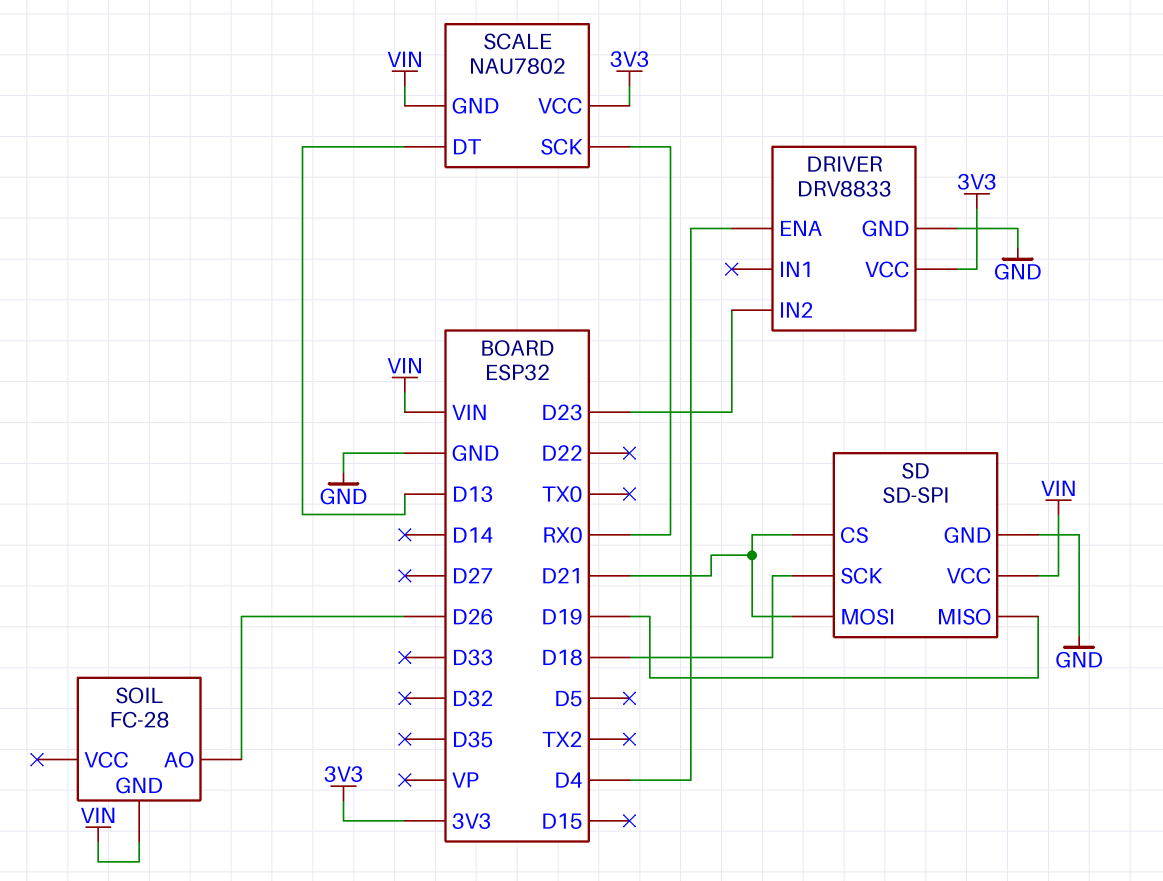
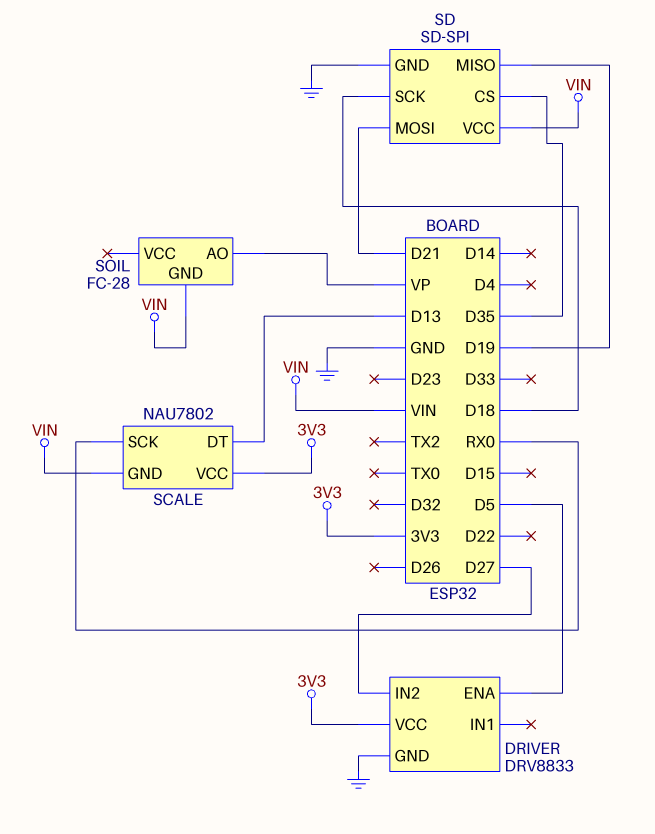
DRIVER pin ENA: D4 -> D5
DRIVER pin IN2: D23 -> D27
SD pin CS: D21 -> D35
SOIL pin AO: D26 -> VP

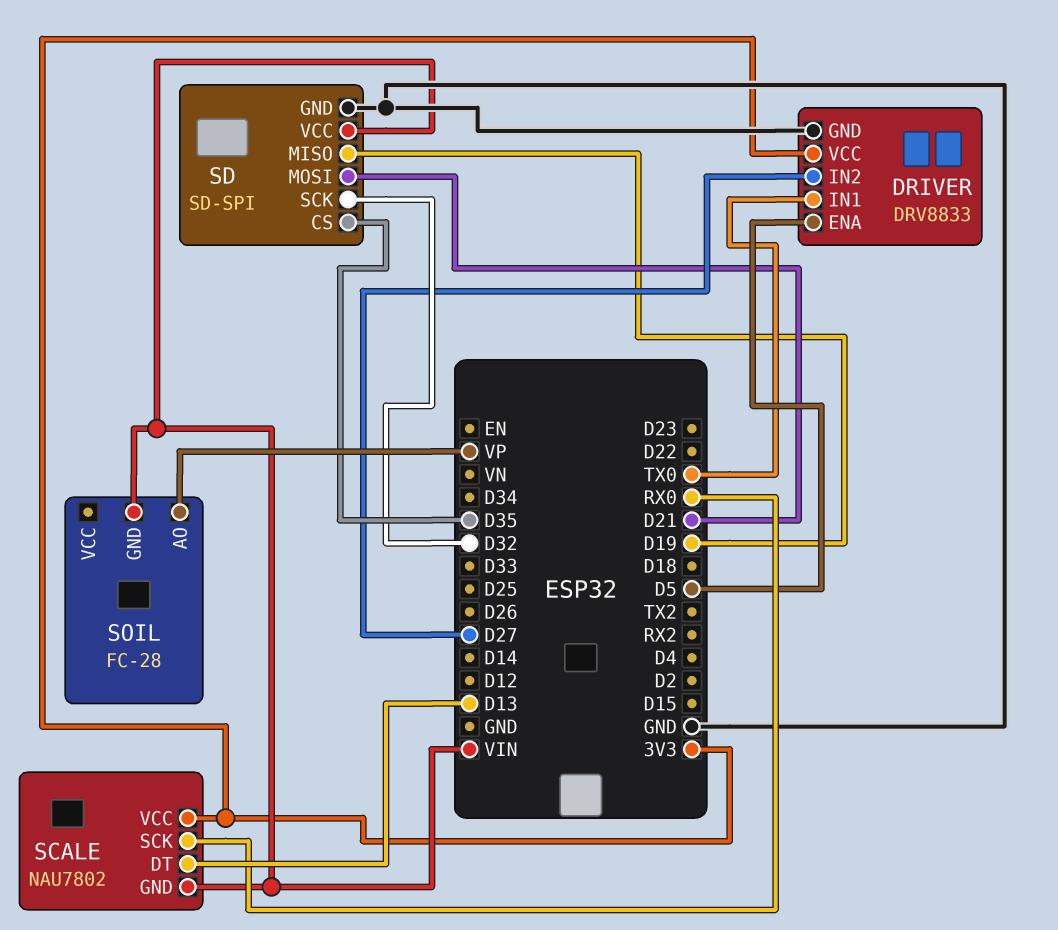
DRIVER pin IN1: none -> TX0
SD pin SCK: D18 -> D32

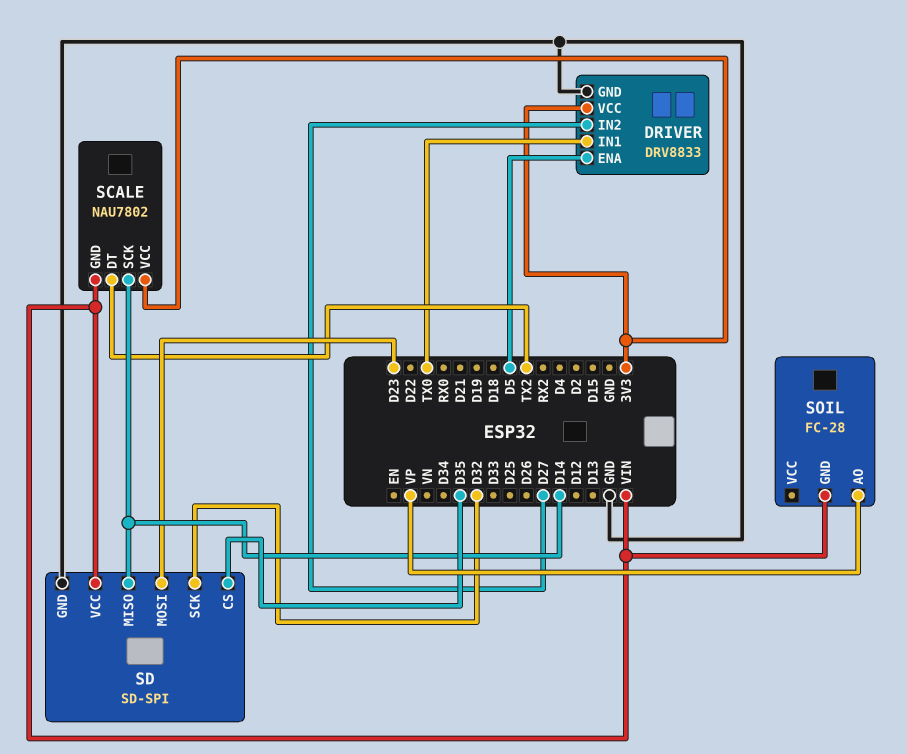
SCALE pin DT: D13 -> TX2
SCALE pin SCK: RX0 -> D14
SD pin MISO: D19 -> D14
SD pin MOSI: D21 -> D23

